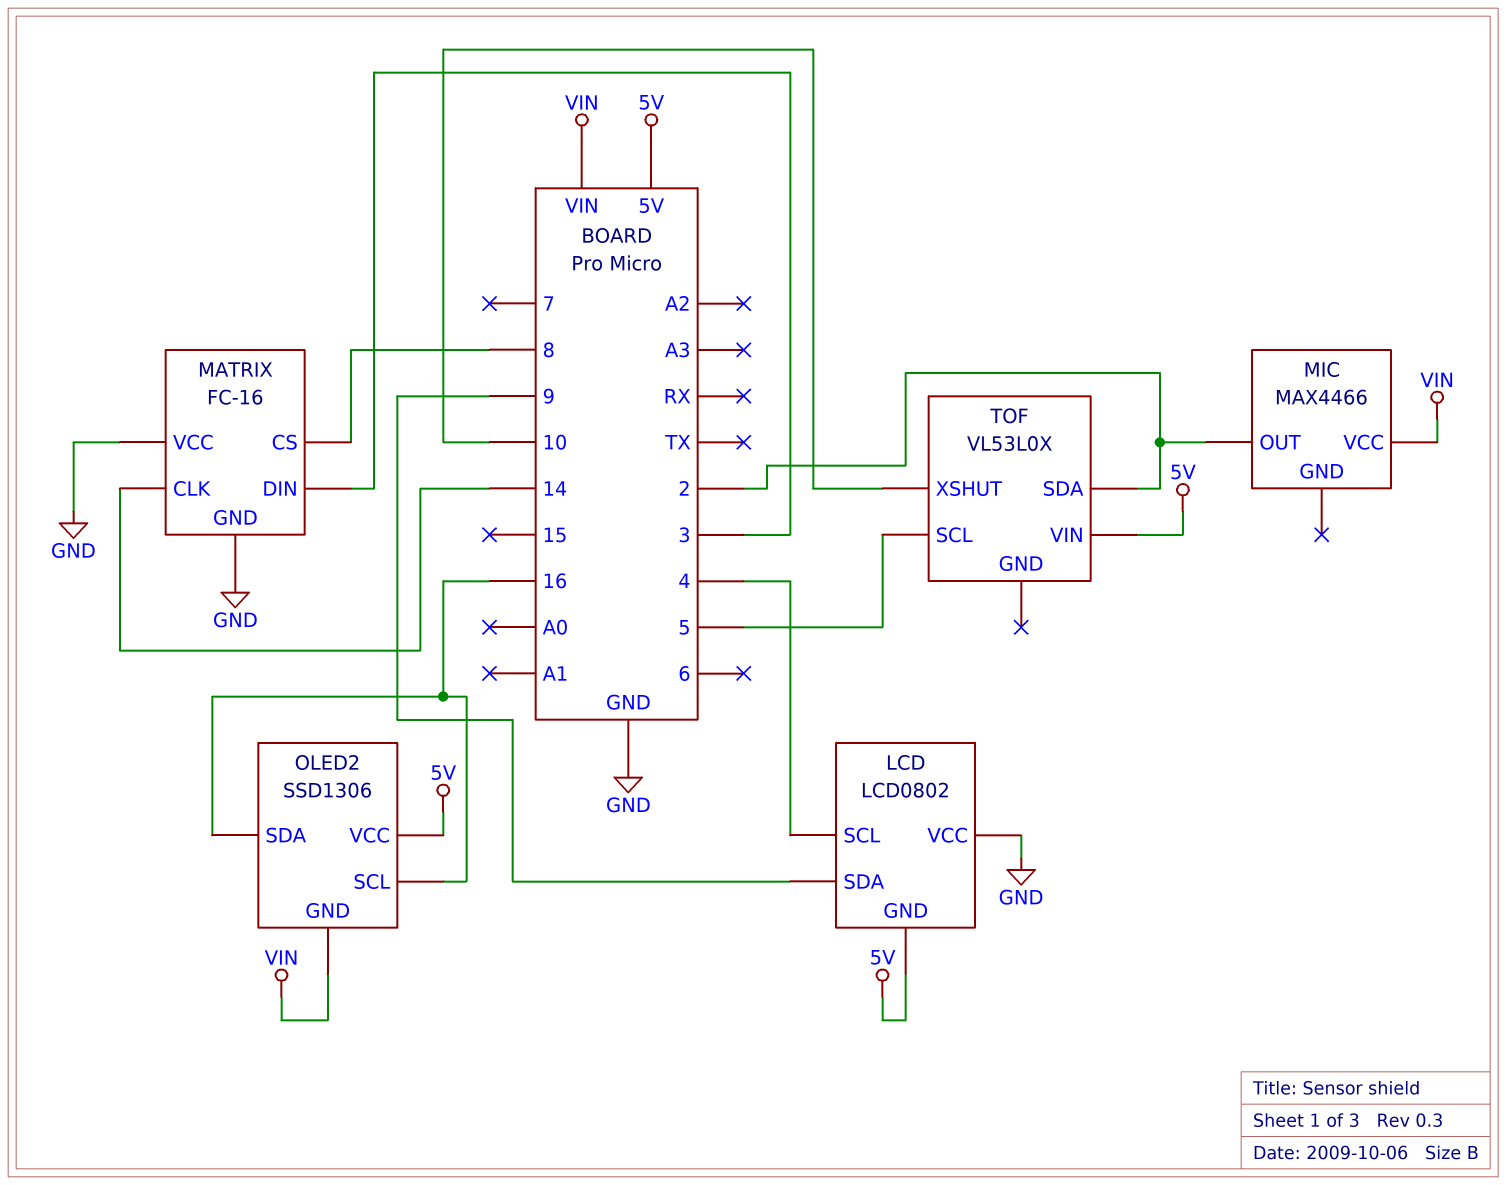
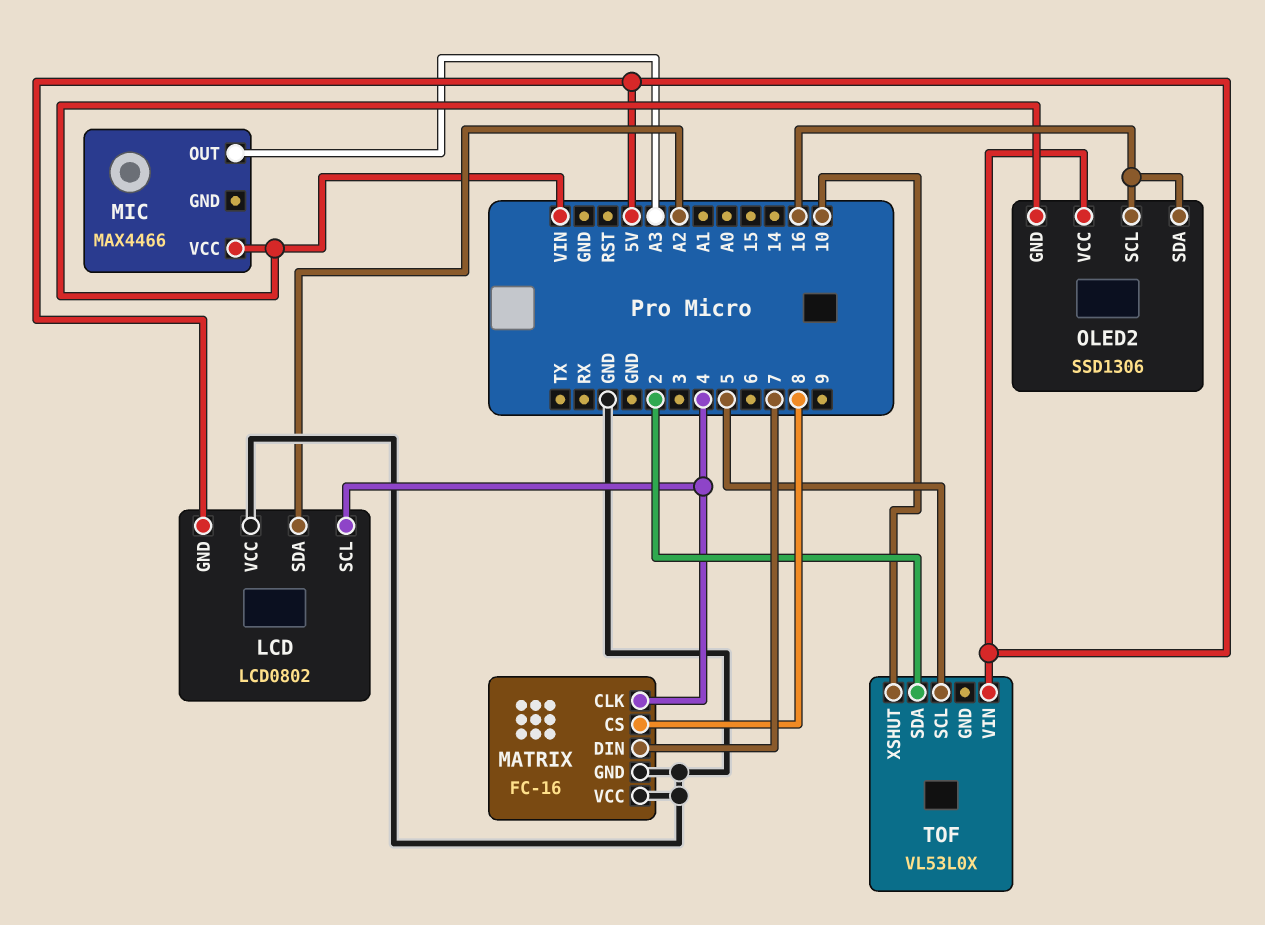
LCD pin SDA: 9 -> A2
MATRIX pin CLK: 14 -> 4
MATRIX pin DIN: 3 -> 7
MIC pin OUT: 2 -> A3

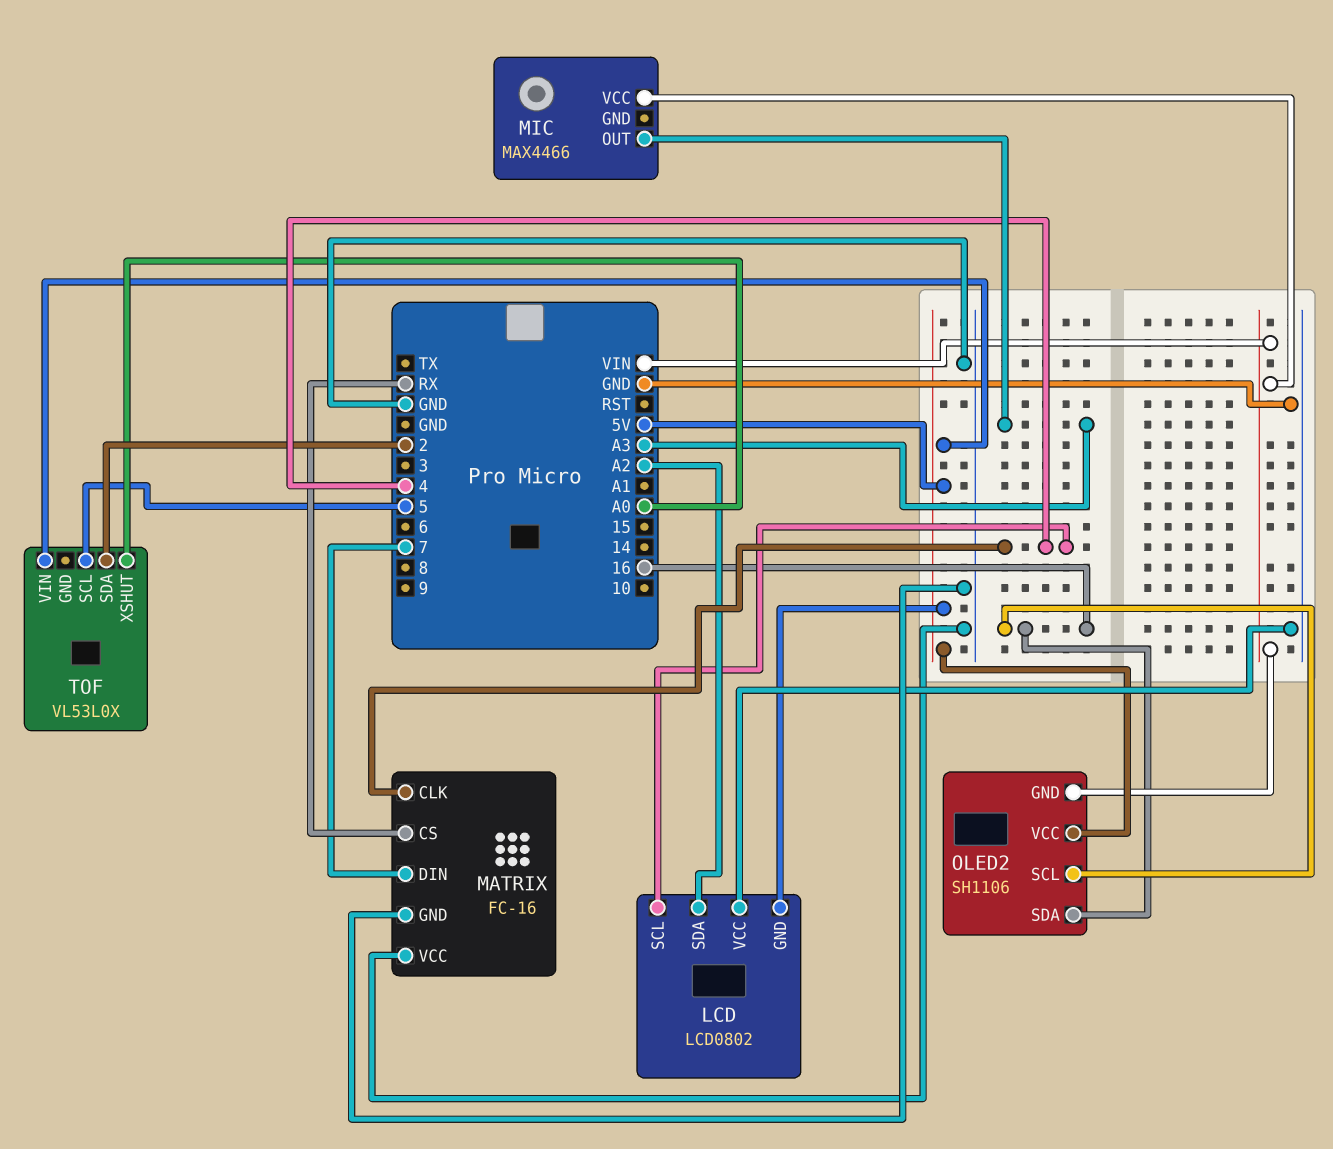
MATRIX pin CS: 8 -> RX
OLED2: SSD1306 -> SH1106
TOF pin XSHUT: 10 -> A0

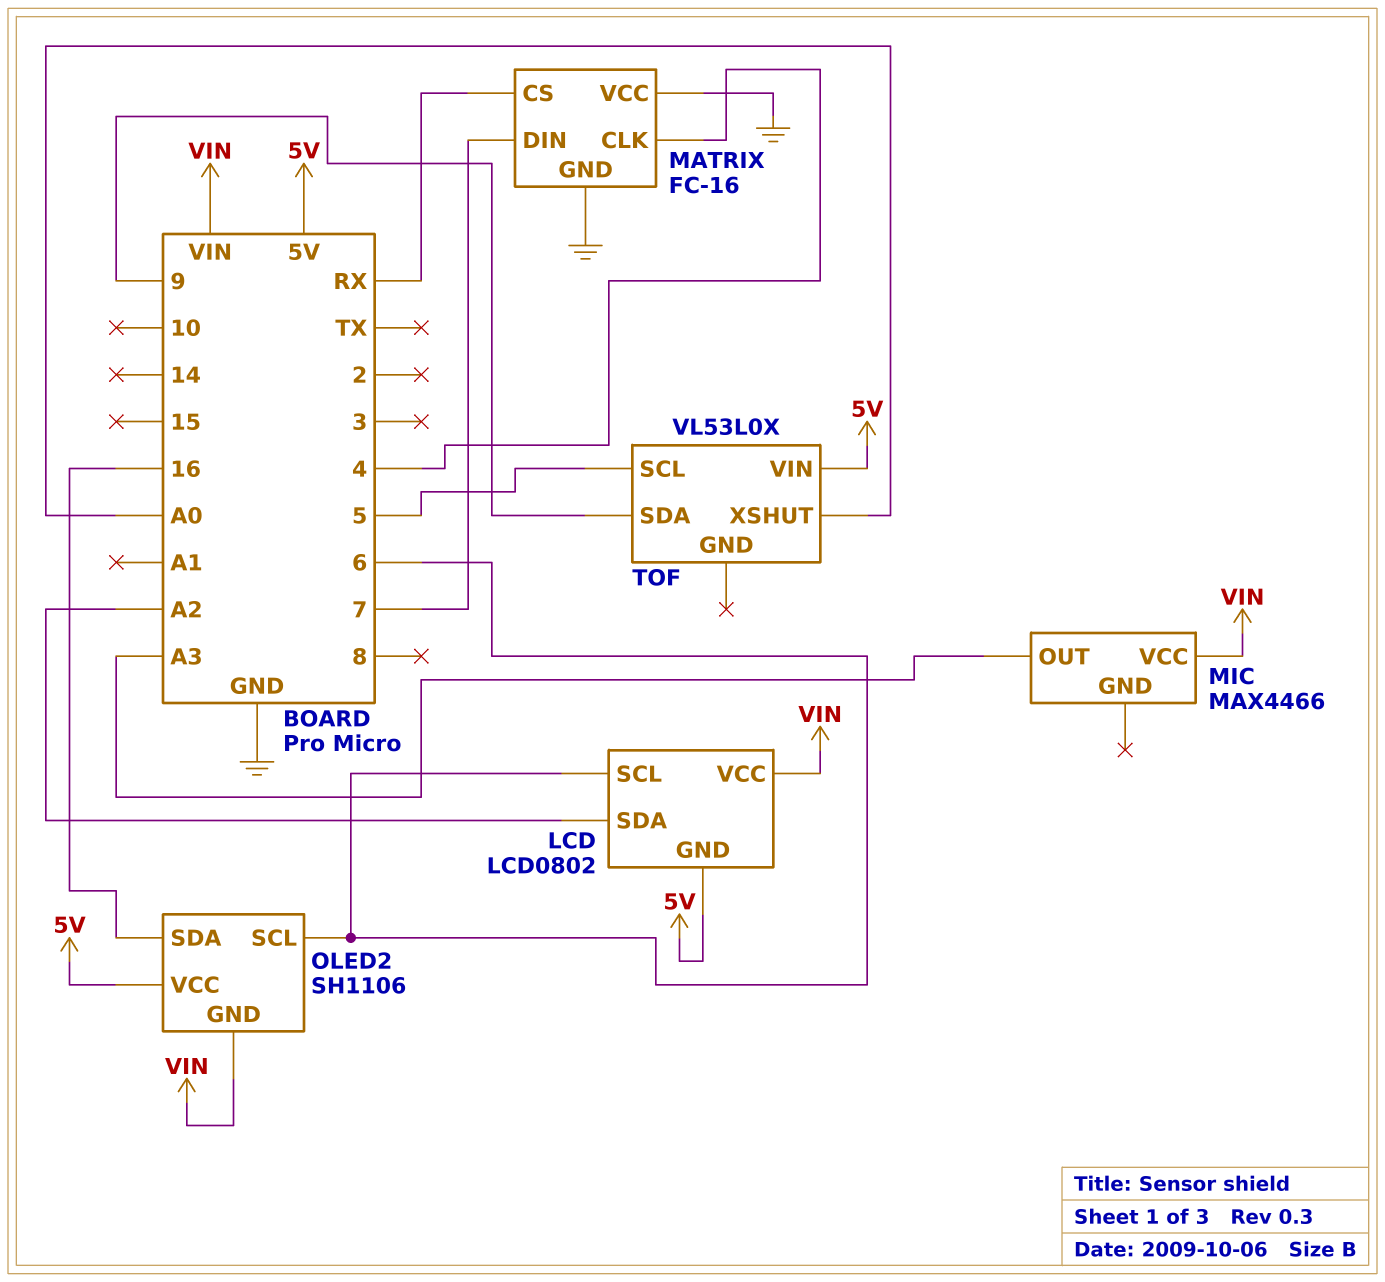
LCD pin SCL: 4 -> 6
LCD pin VCC: GND -> VIN
OLED2 pin SCL: 16 -> 6
TOF pin SDA: 2 -> 9

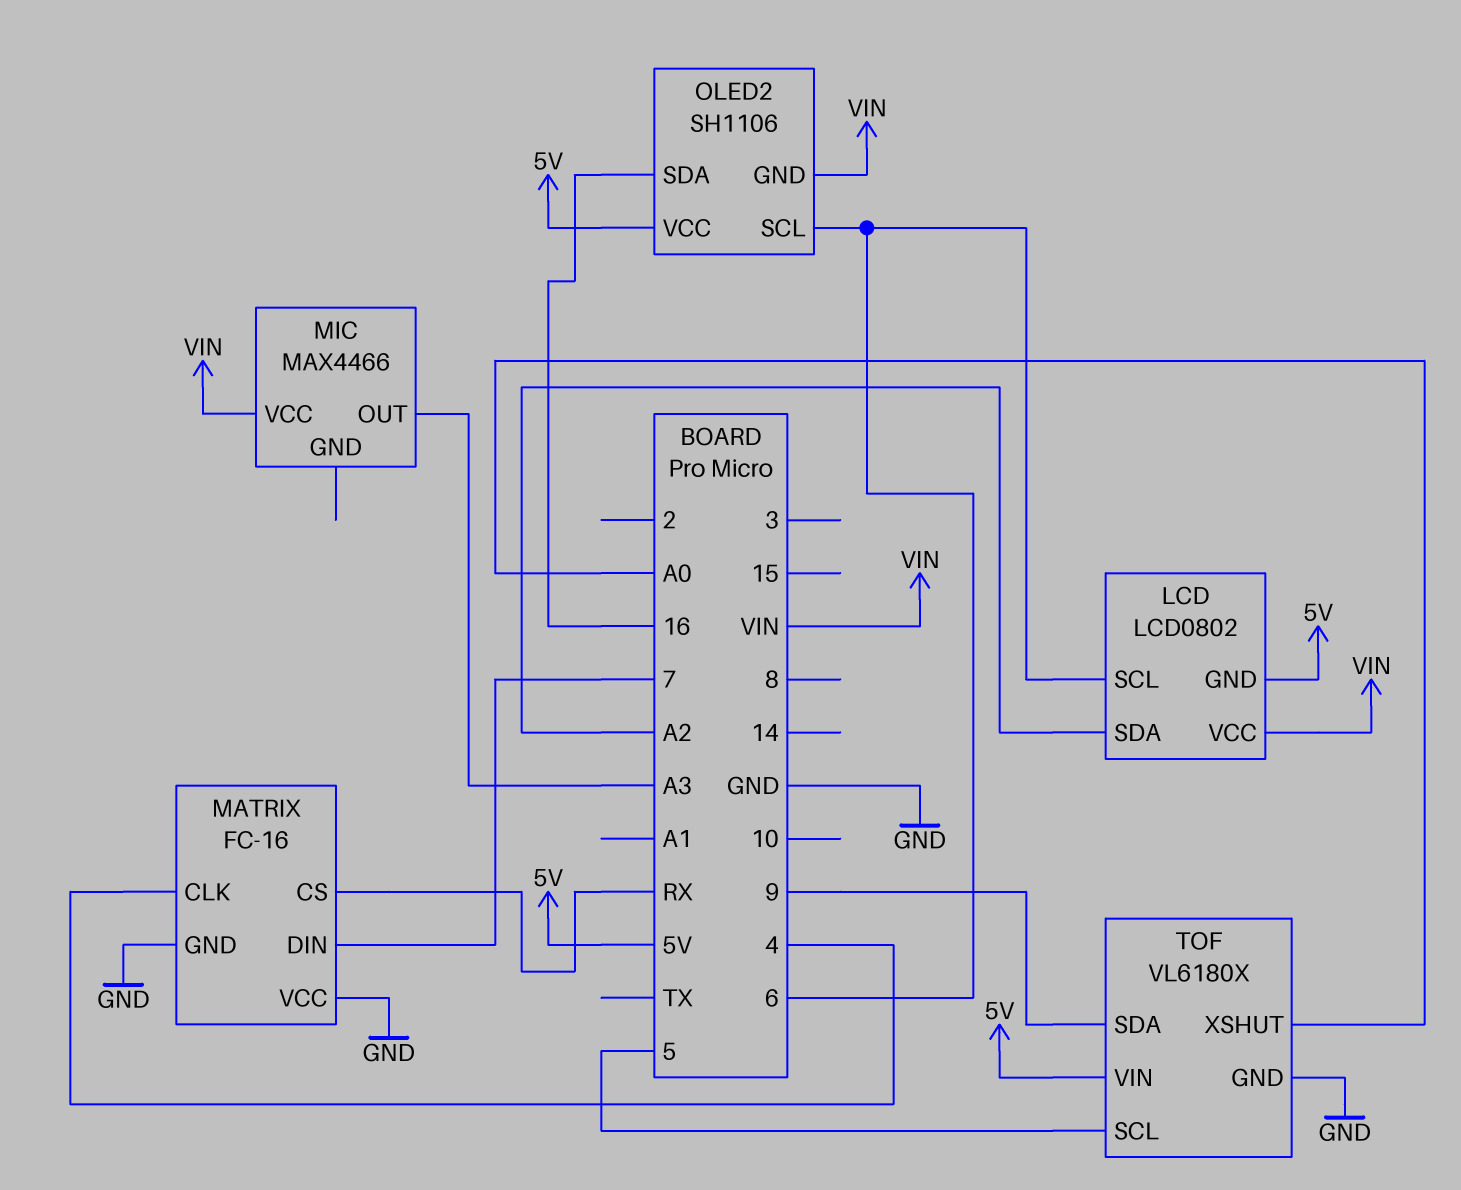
TOF: VL53L0X -> VL6180X
TOF pin GND: none -> GND

